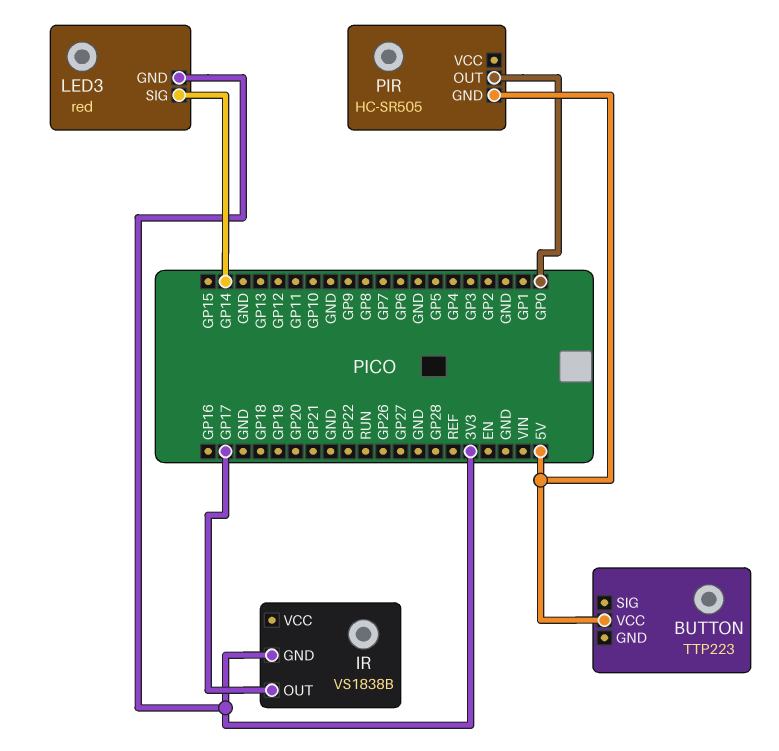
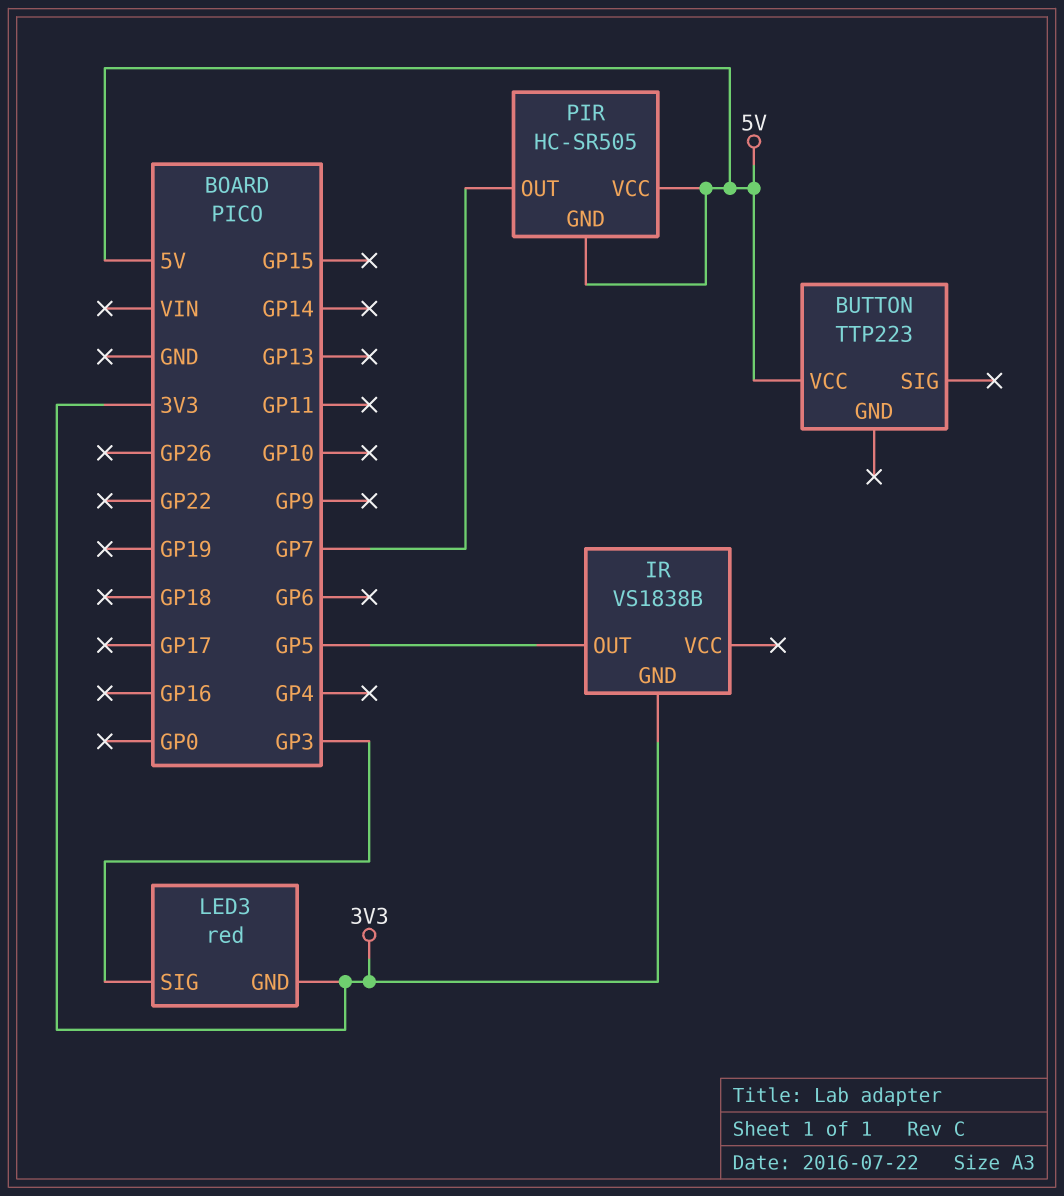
IR pin OUT: GP17 -> GP5
LED3 pin SIG: GP14 -> GP3
PIR pin OUT: GP0 -> GP7
PIR pin VCC: none -> 5V

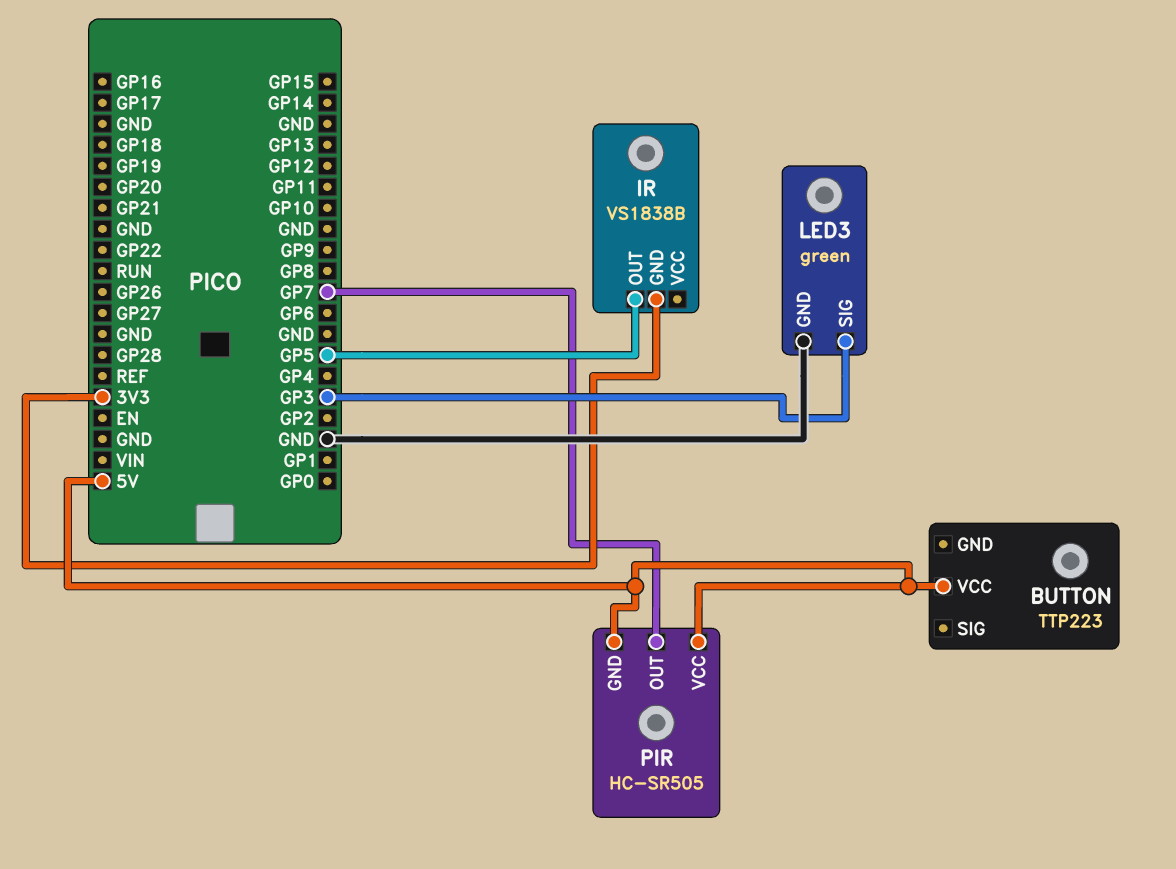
LED3: red -> green
LED3 pin GND: 3V3 -> GND

